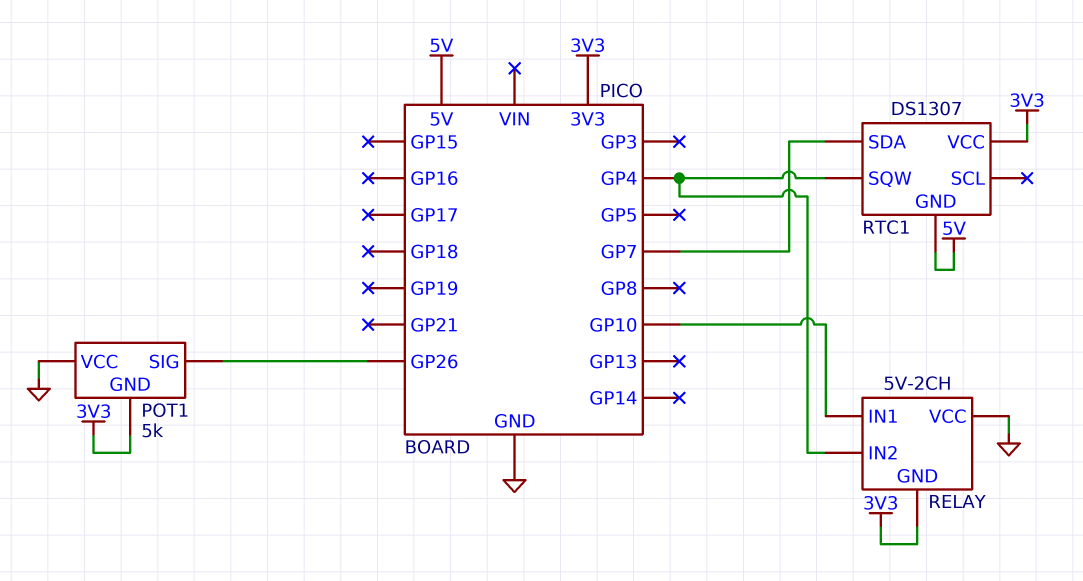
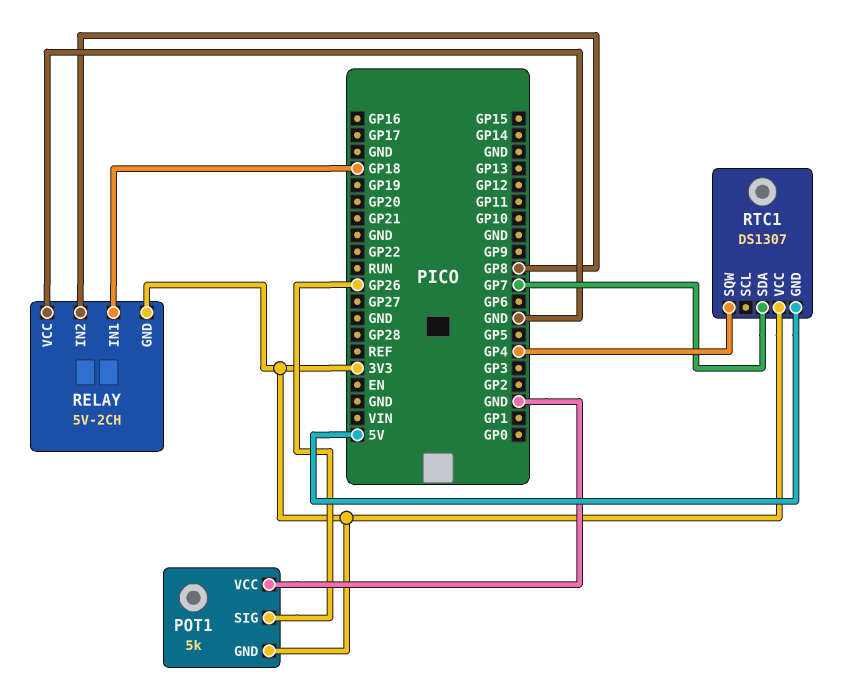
RELAY pin IN1: GP10 -> GP18
RELAY pin IN2: GP4 -> GP8

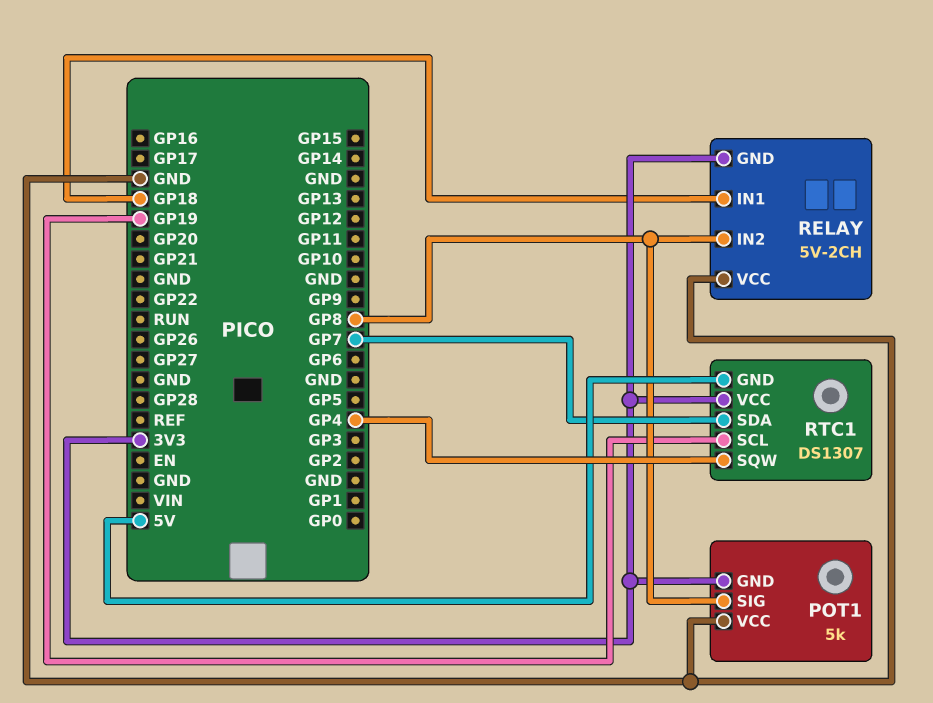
POT1 pin SIG: GP26 -> GP8
RTC1 pin SCL: none -> GP19

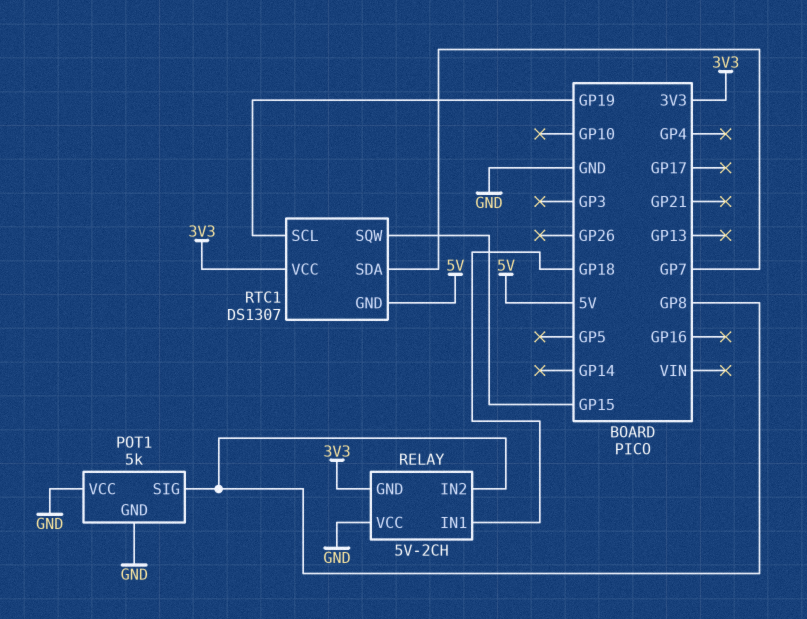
POT1 pin GND: 3V3 -> GND
RTC1 pin SQW: GP4 -> GP15

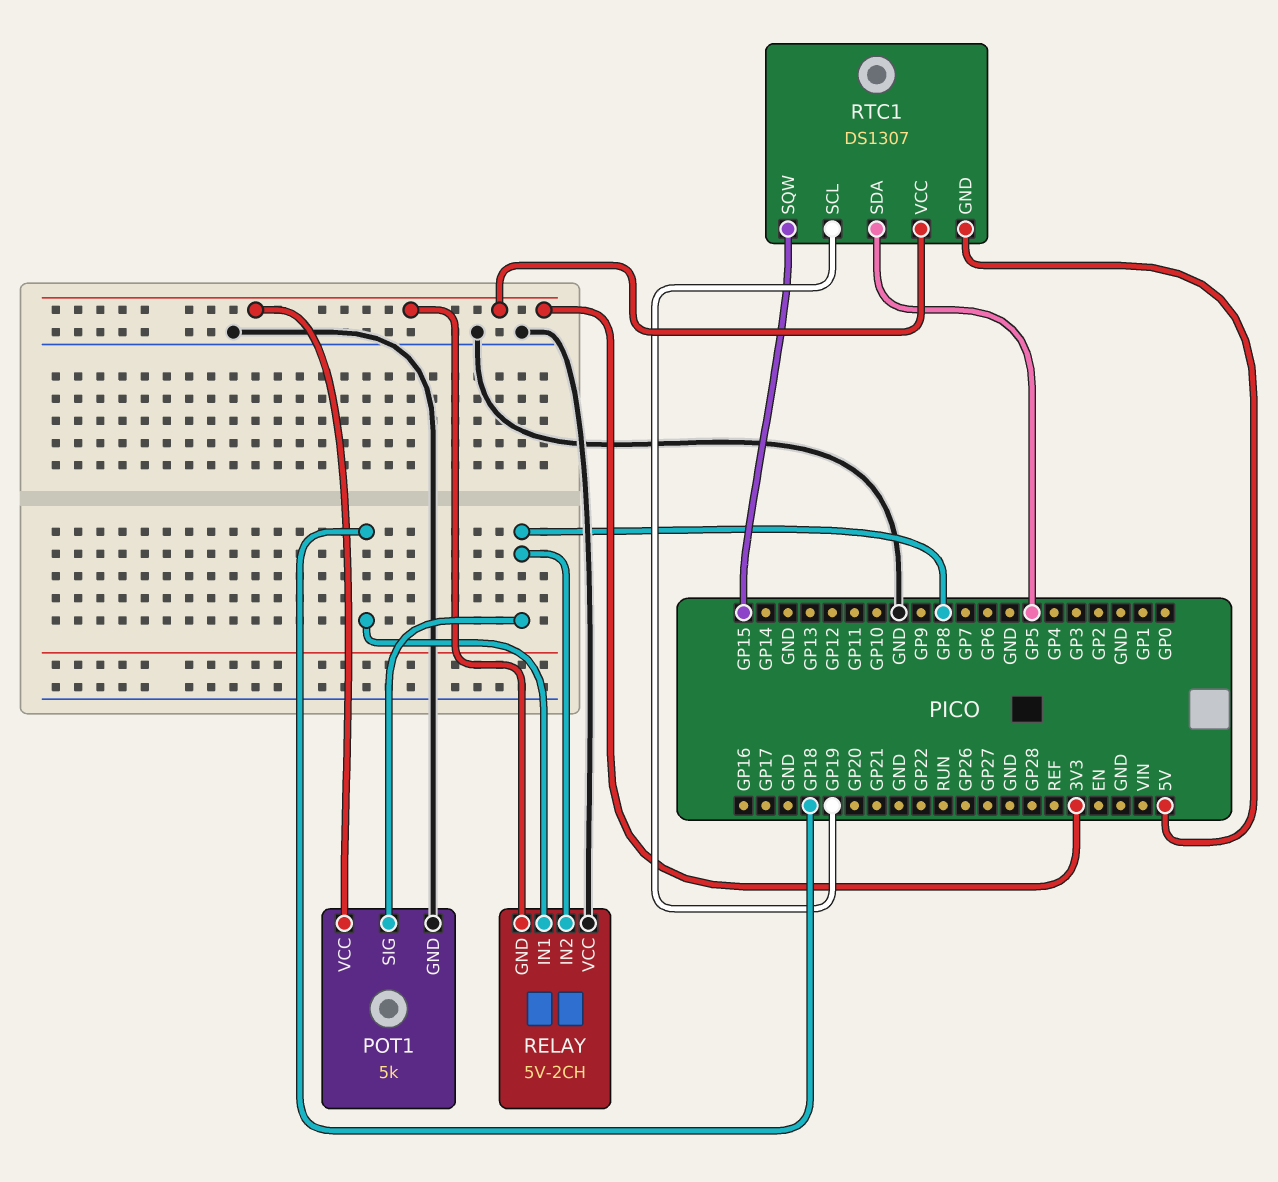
POT1 pin VCC: GND -> 3V3
RTC1 pin SDA: GP7 -> GP5

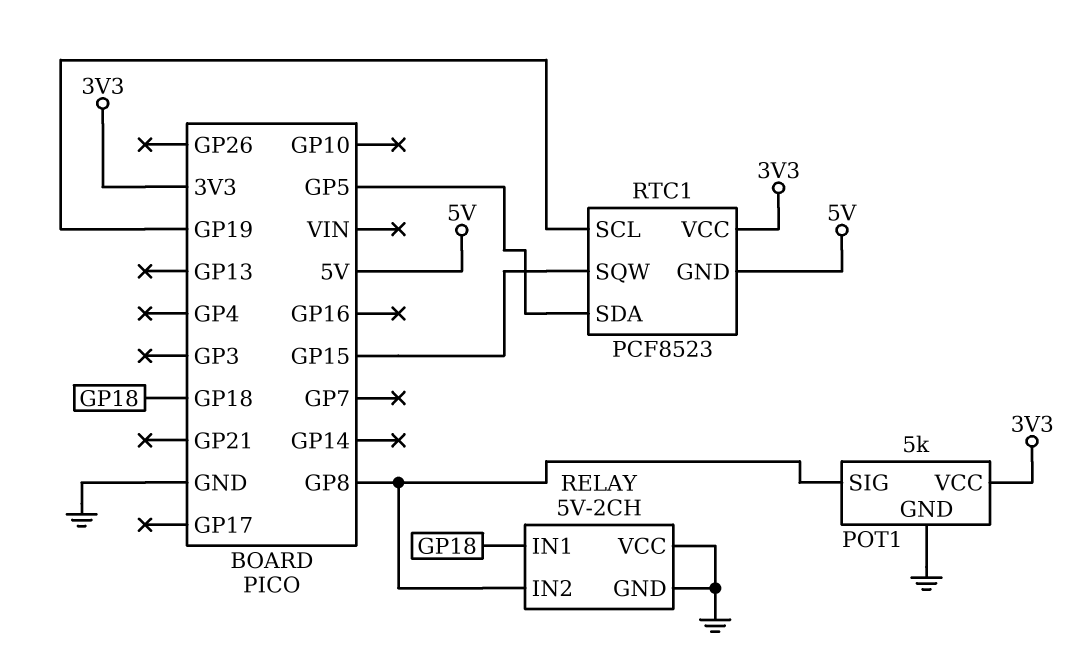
RELAY pin GND: 3V3 -> GND
RTC1: DS1307 -> PCF8523

